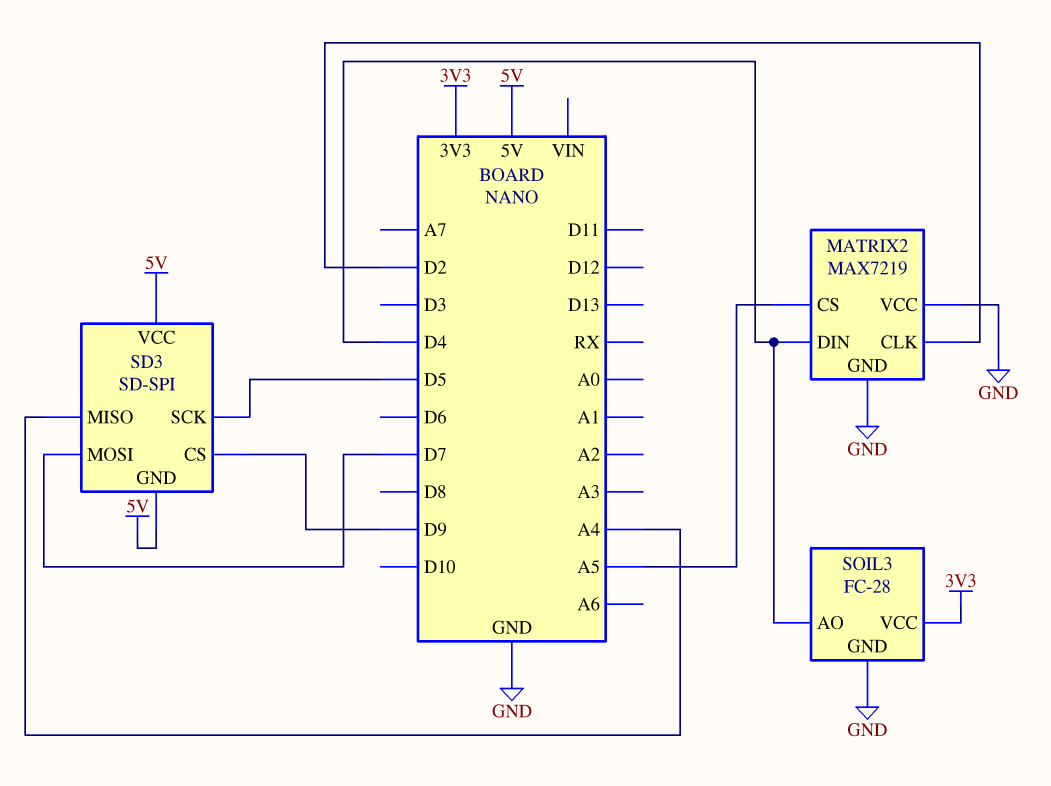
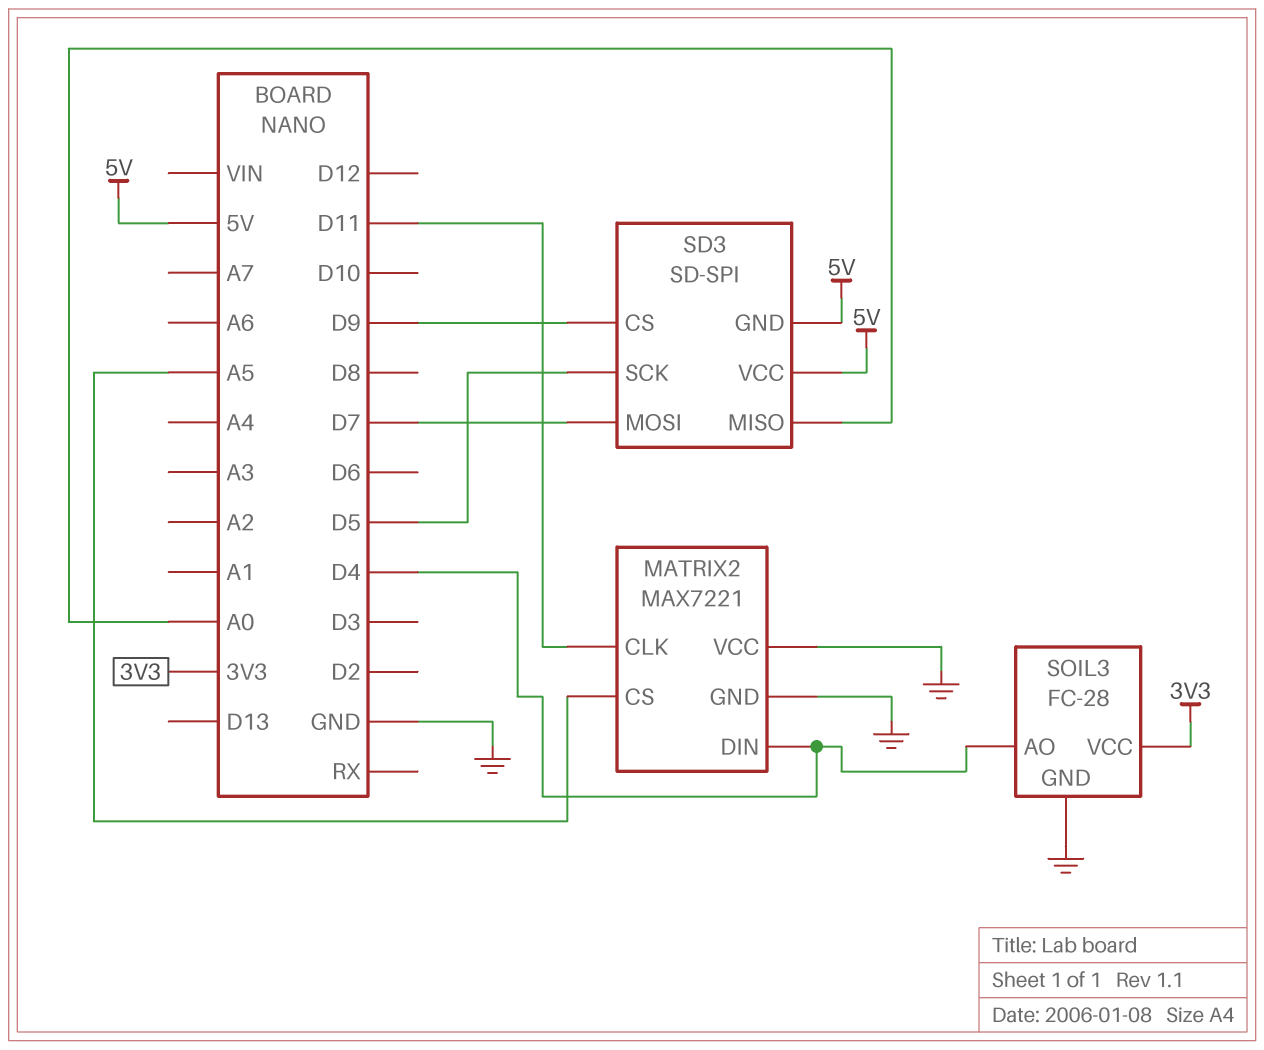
MATRIX2: MAX7219 -> MAX7221
MATRIX2 pin CLK: D2 -> D11
SD3 pin MISO: A4 -> A0

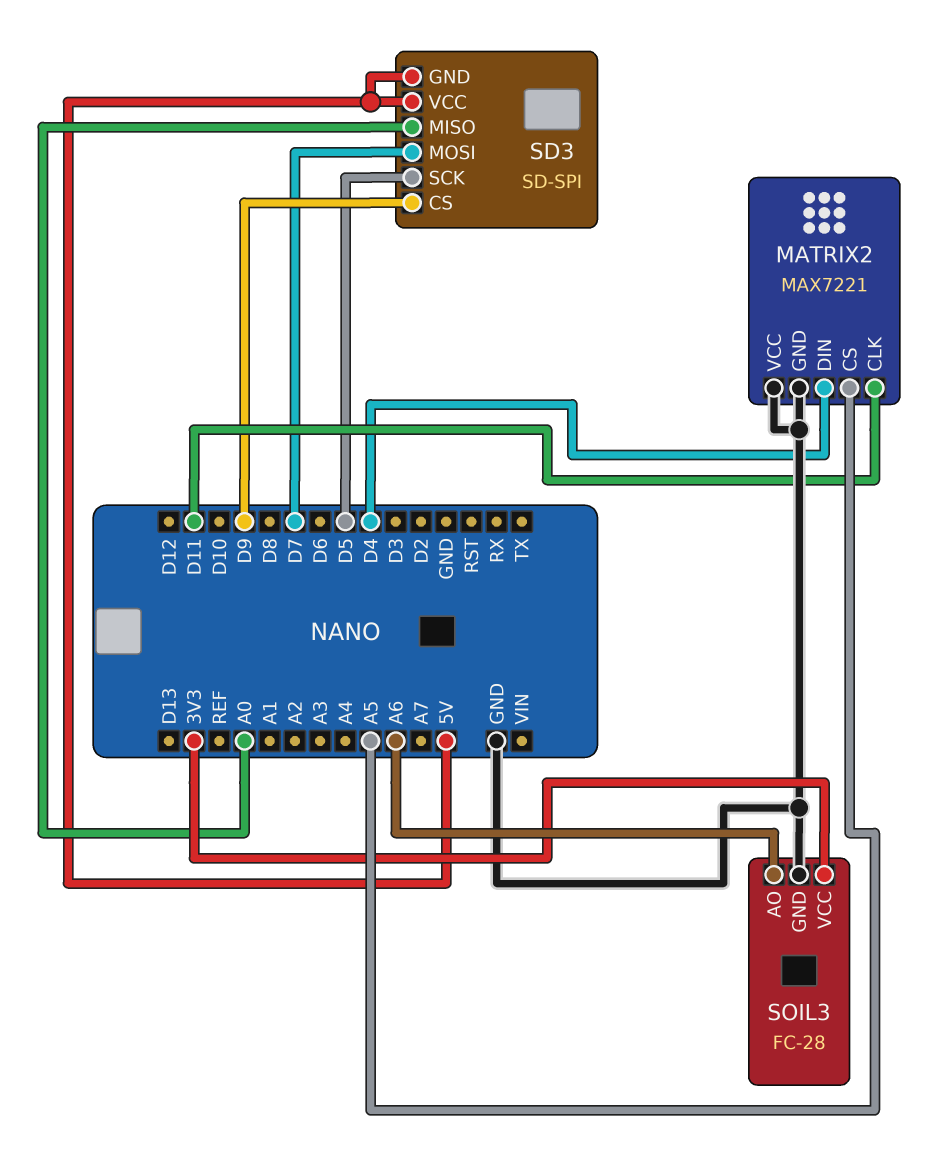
SOIL3 pin AO: D4 -> A6

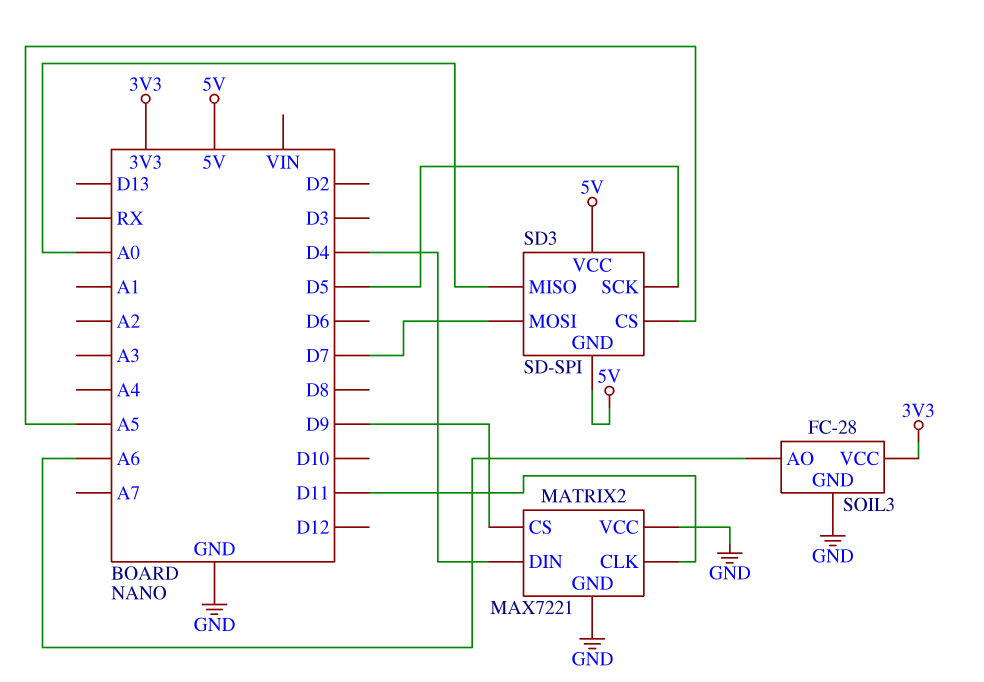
MATRIX2 pin CS: A5 -> D9
SD3 pin CS: D9 -> A5

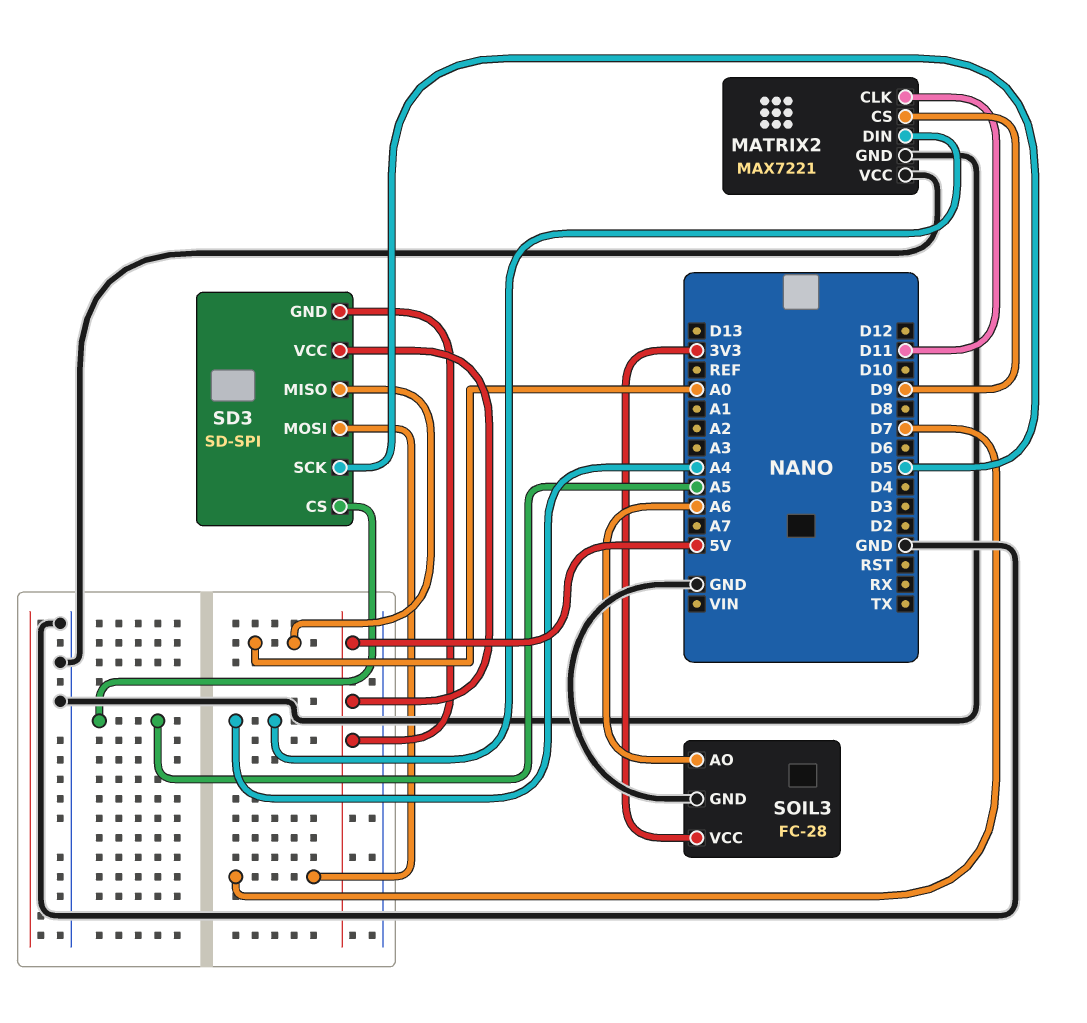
MATRIX2 pin DIN: D4 -> A4

